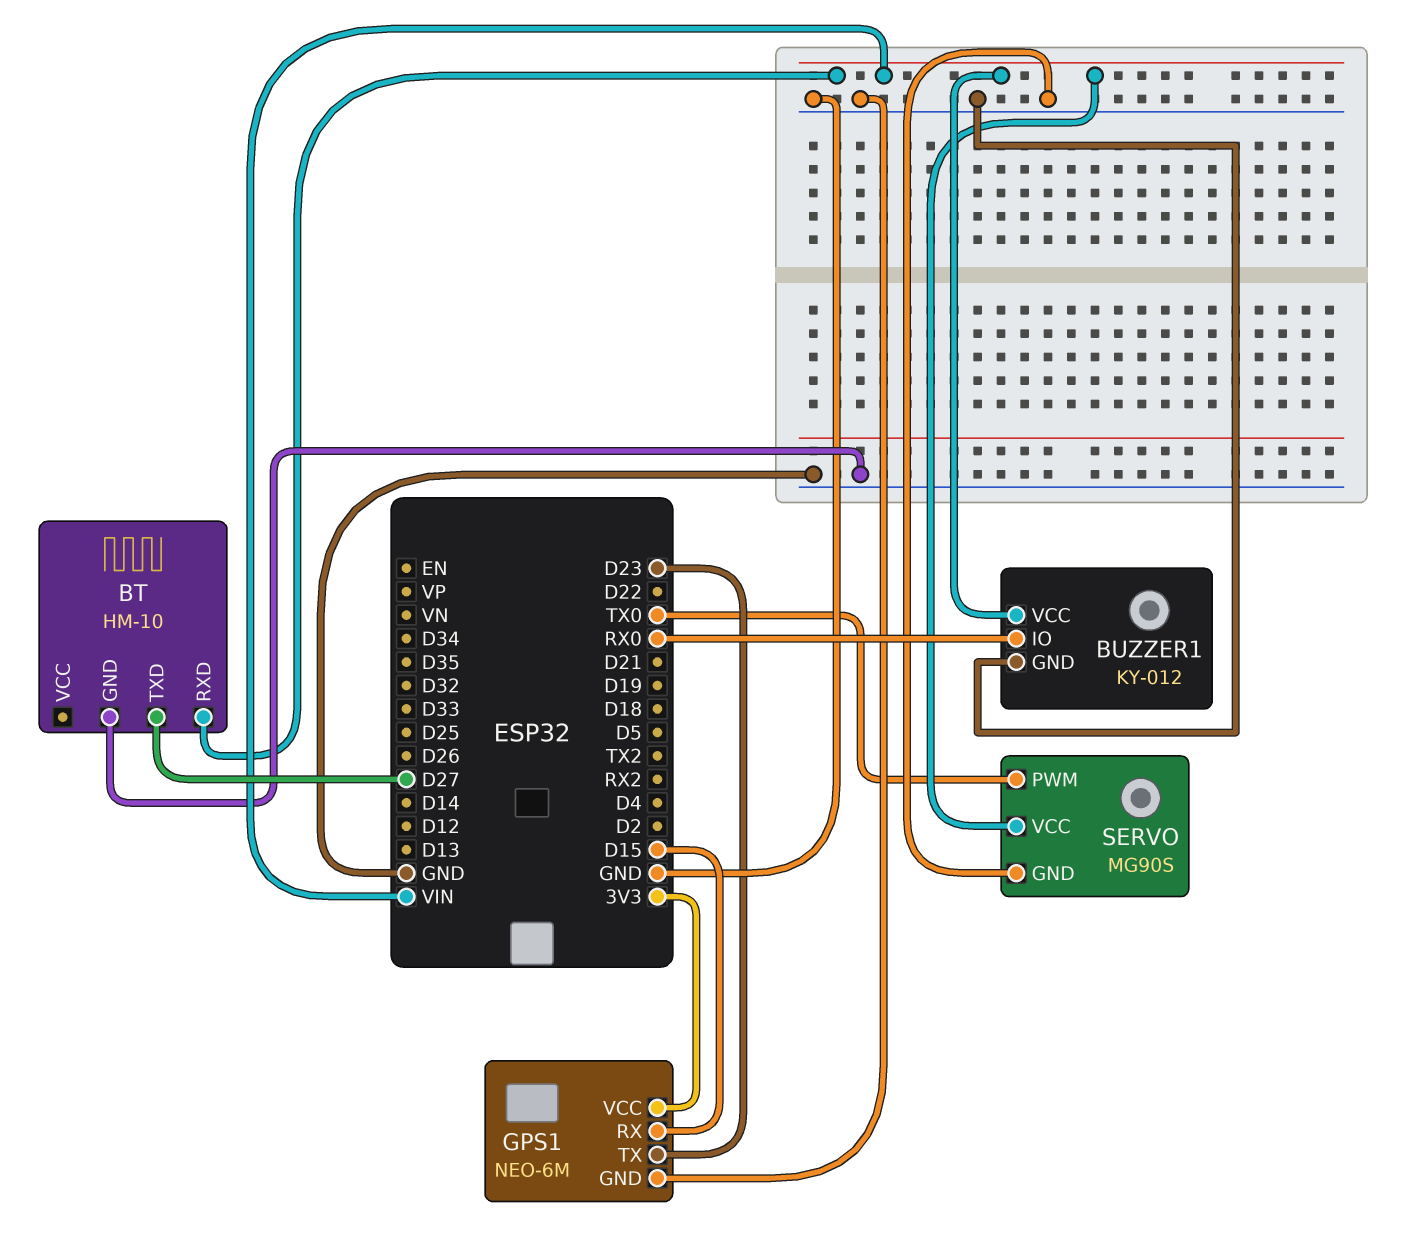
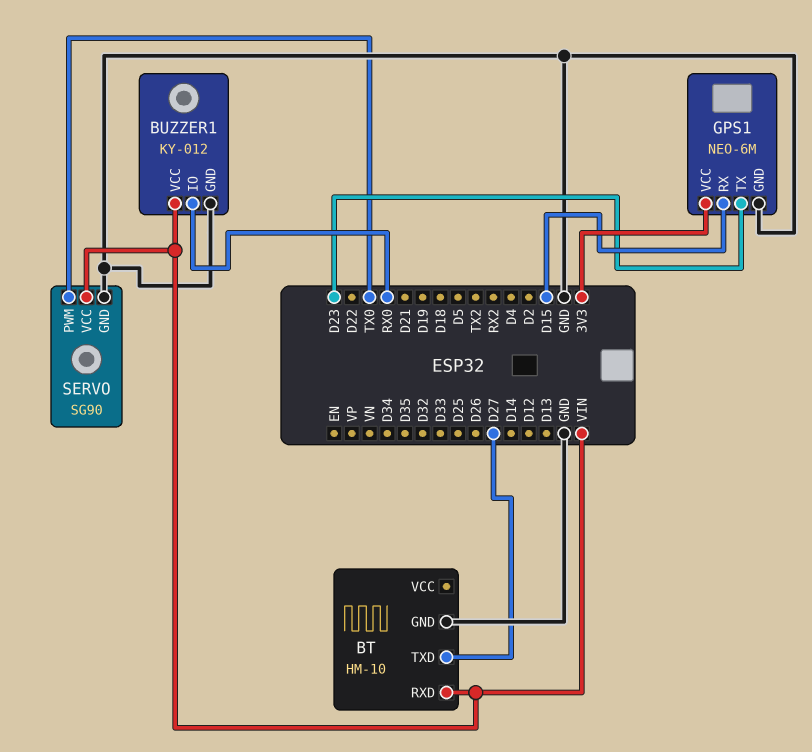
SERVO: MG90S -> SG90

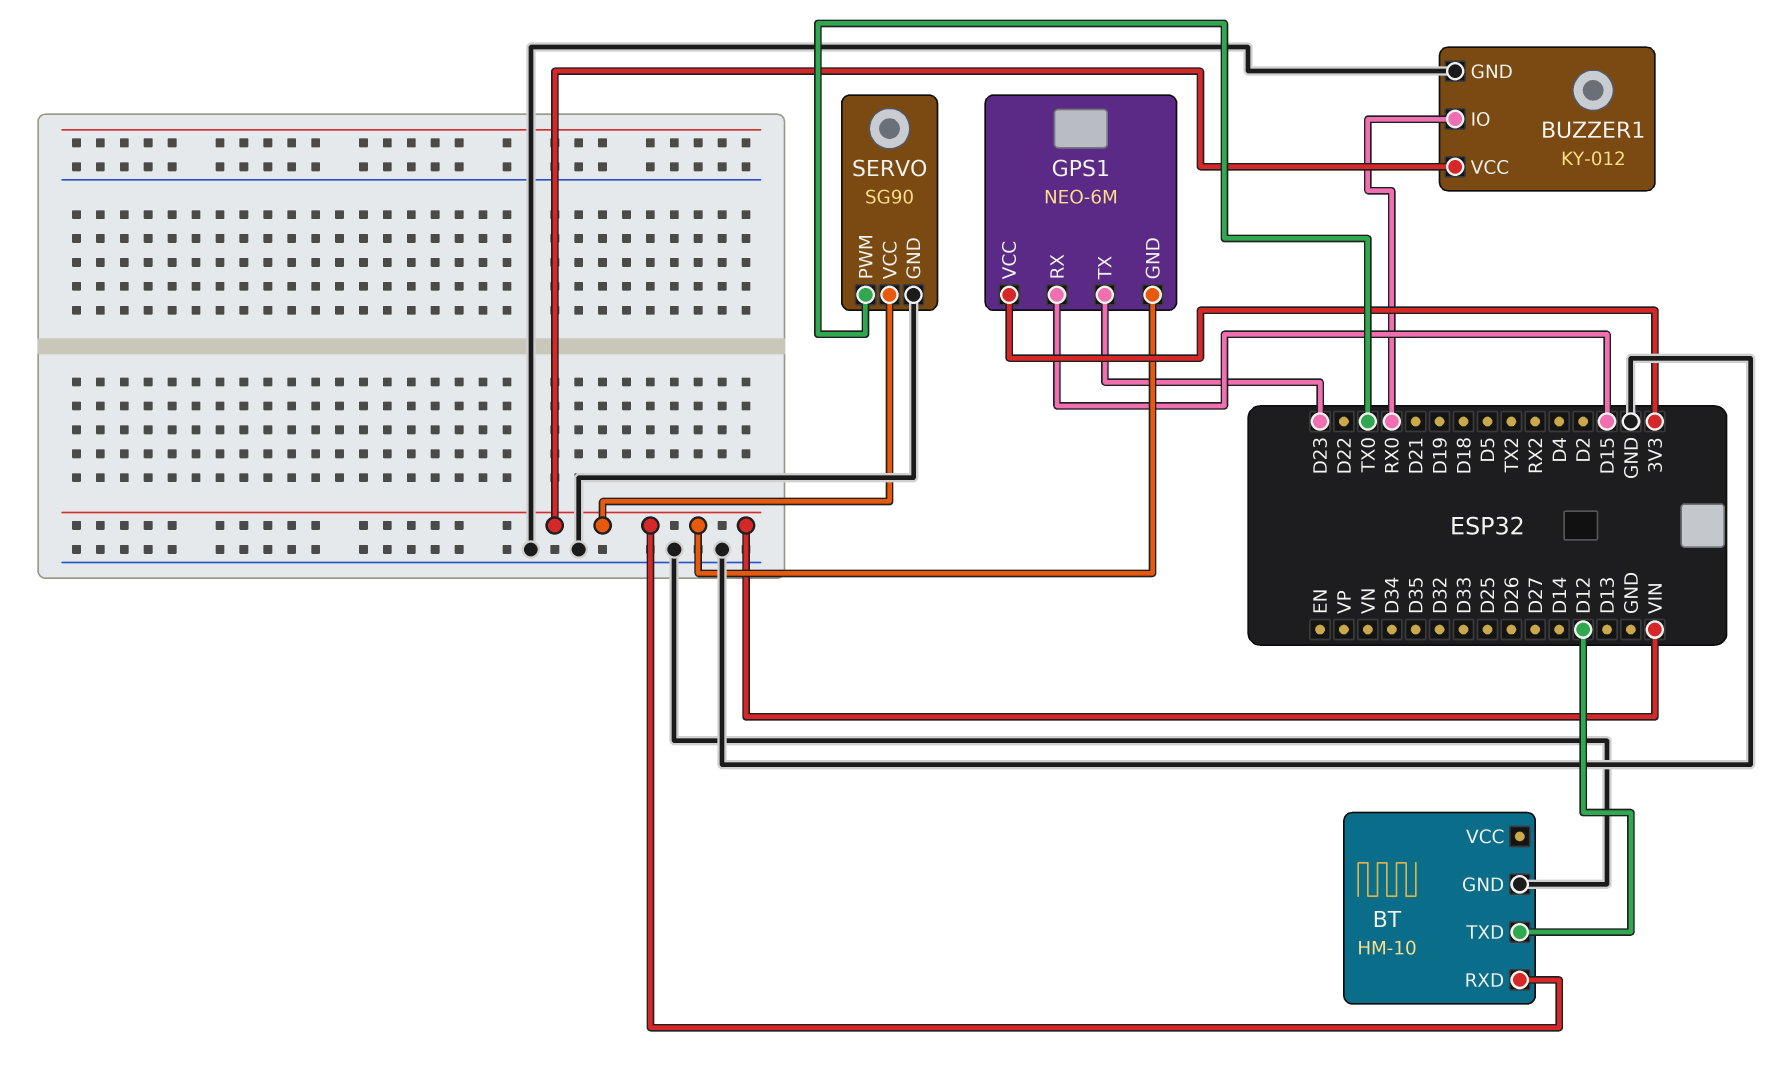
BT pin TXD: D27 -> D12
GPS1 pin GND: GND -> VIN

